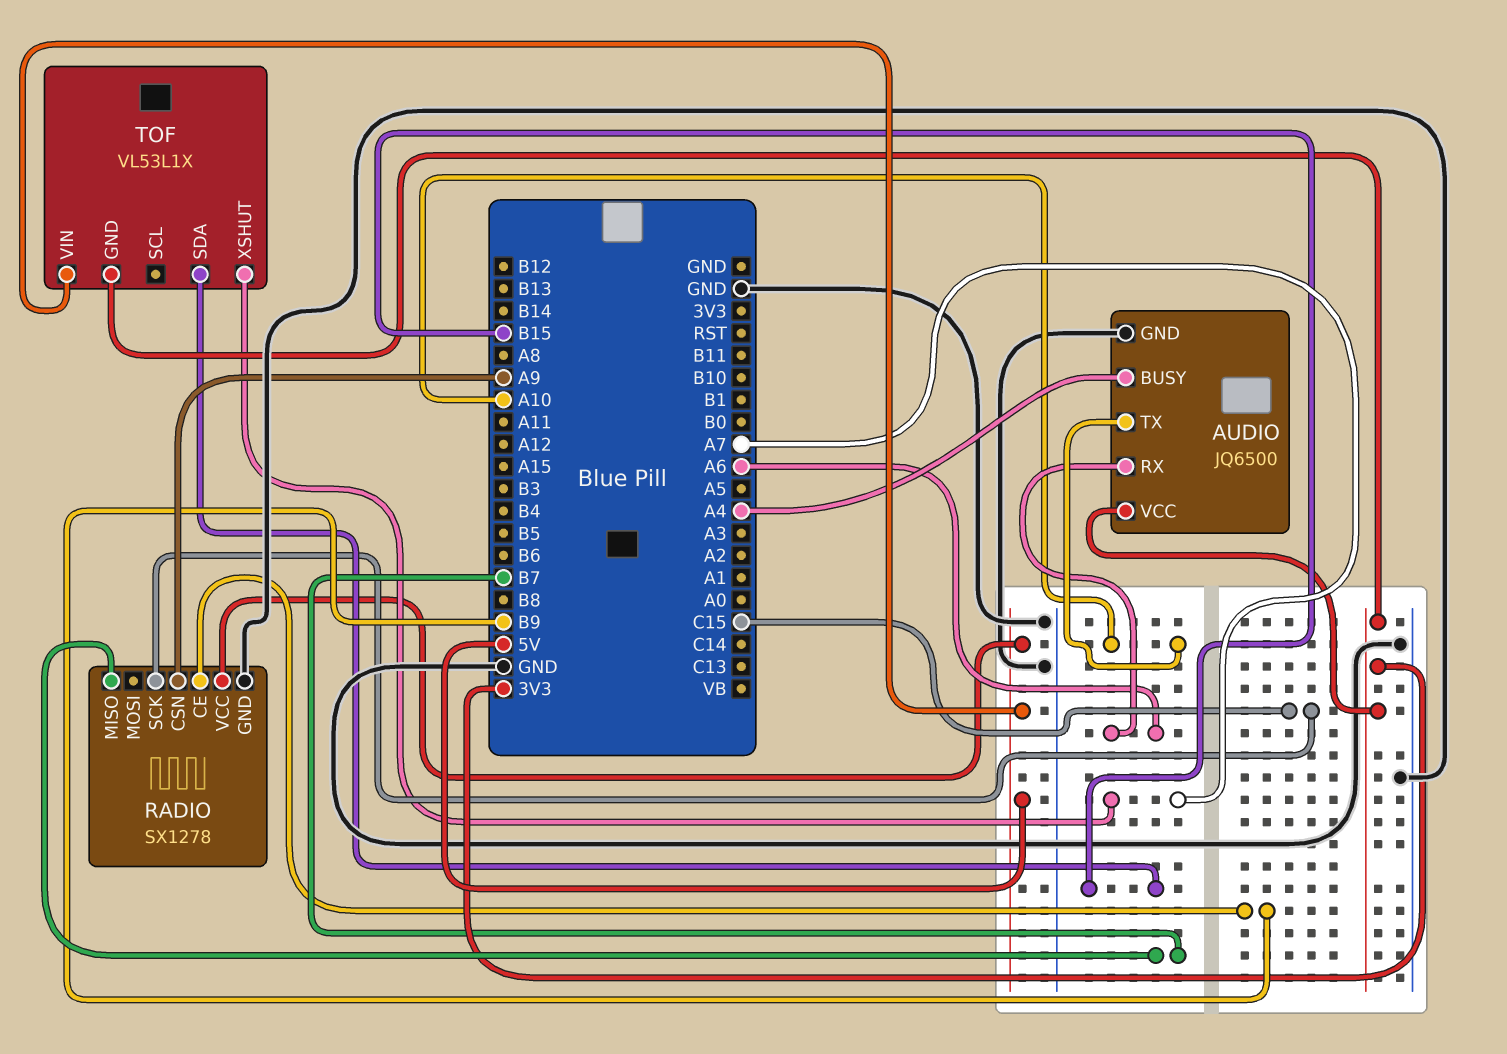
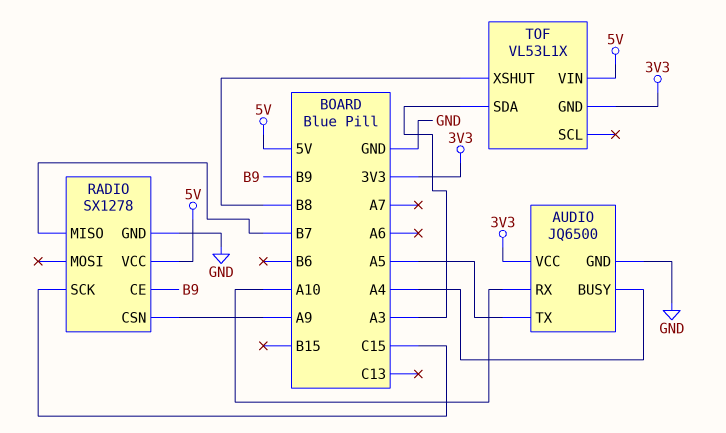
AUDIO pin RX: A6 -> A10
AUDIO pin TX: A10 -> A5
TOF pin SDA: B15 -> A3
TOF pin XSHUT: A7 -> B8

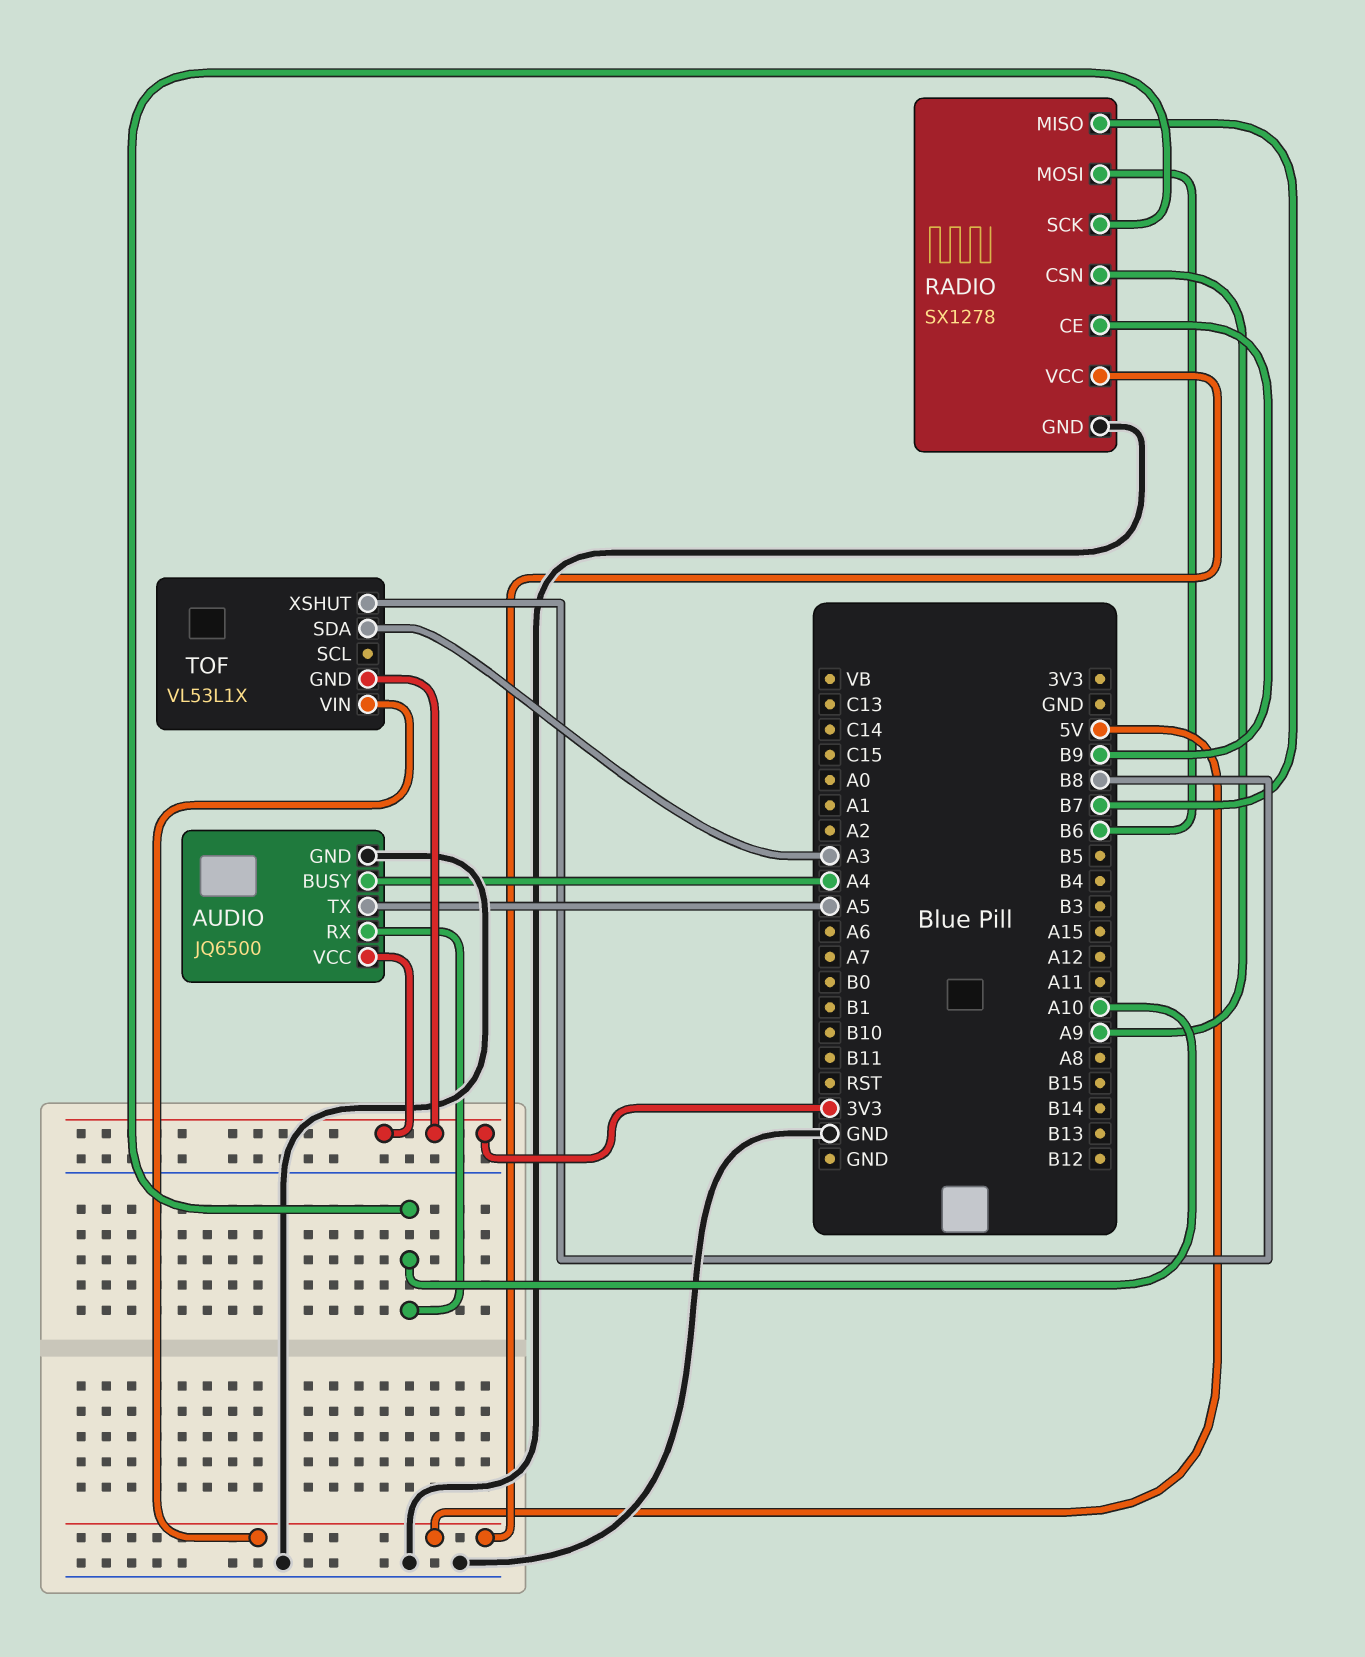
RADIO pin MOSI: none -> B6
RADIO pin SCK: C15 -> A10

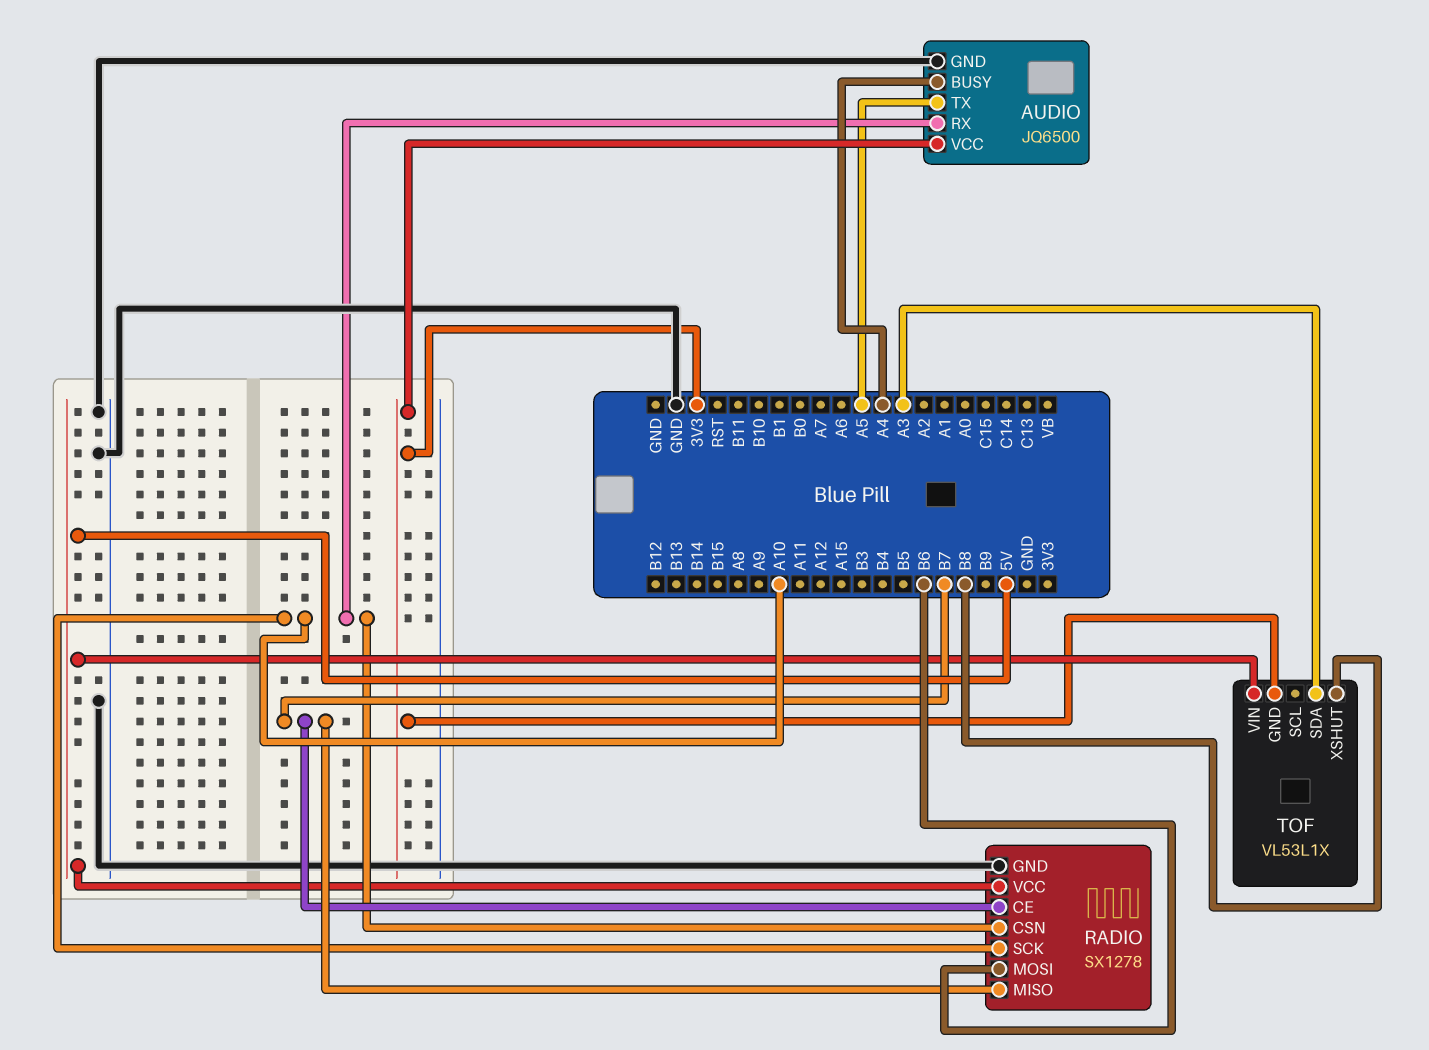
RADIO pin CE: B9 -> B7
RADIO pin CSN: A9 -> A10

